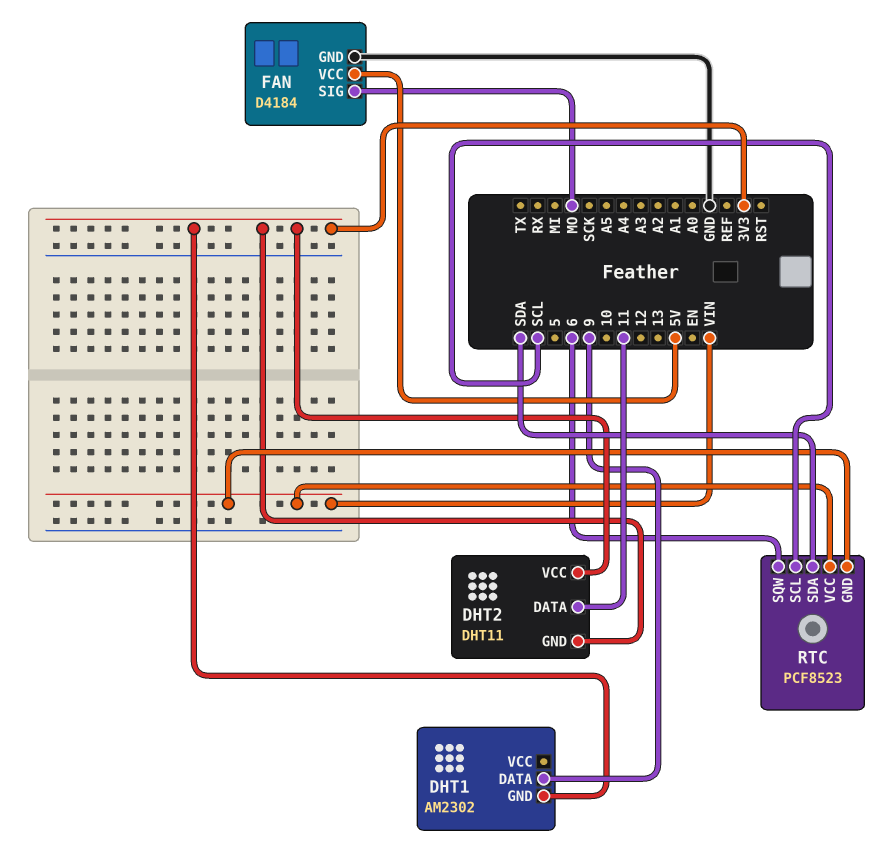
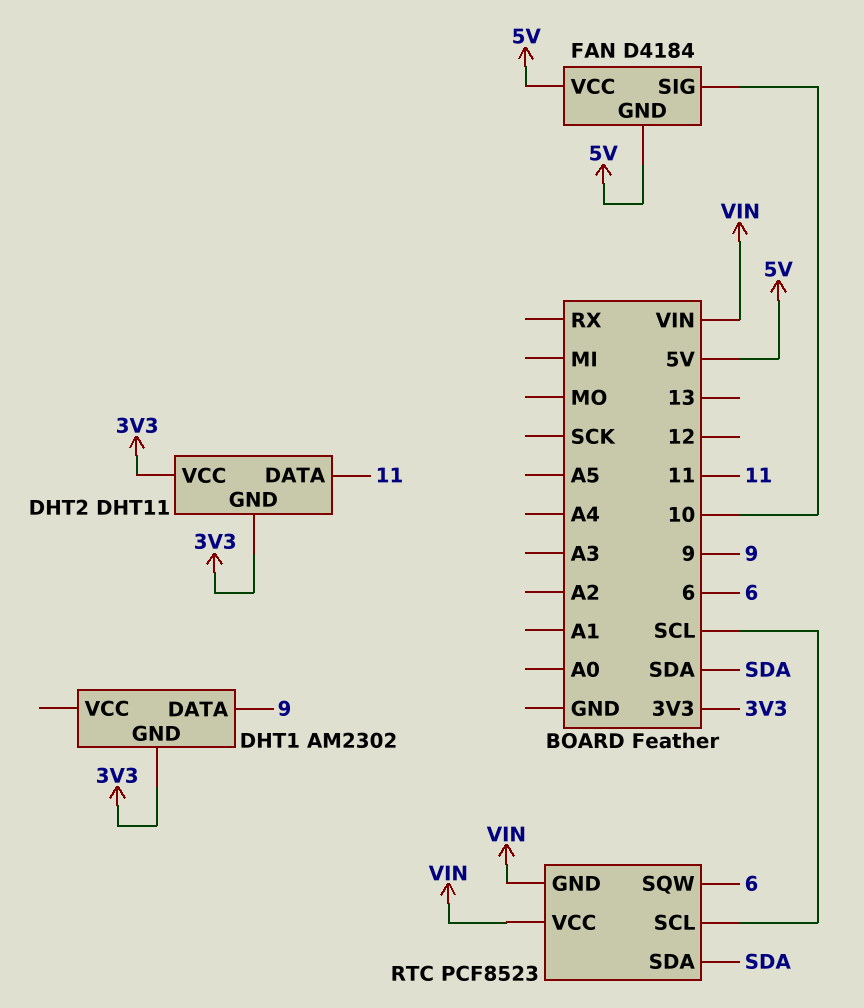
FAN pin GND: GND -> 5V
FAN pin SIG: MO -> 10

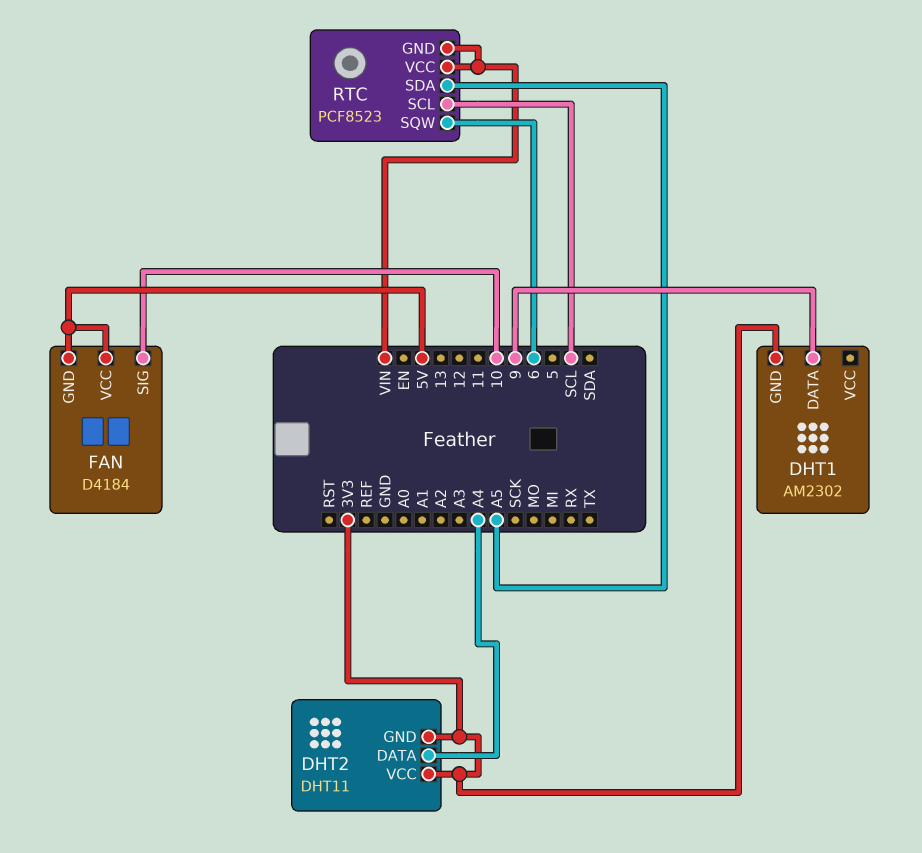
DHT2 pin DATA: 11 -> A4
RTC pin SDA: SDA -> A5

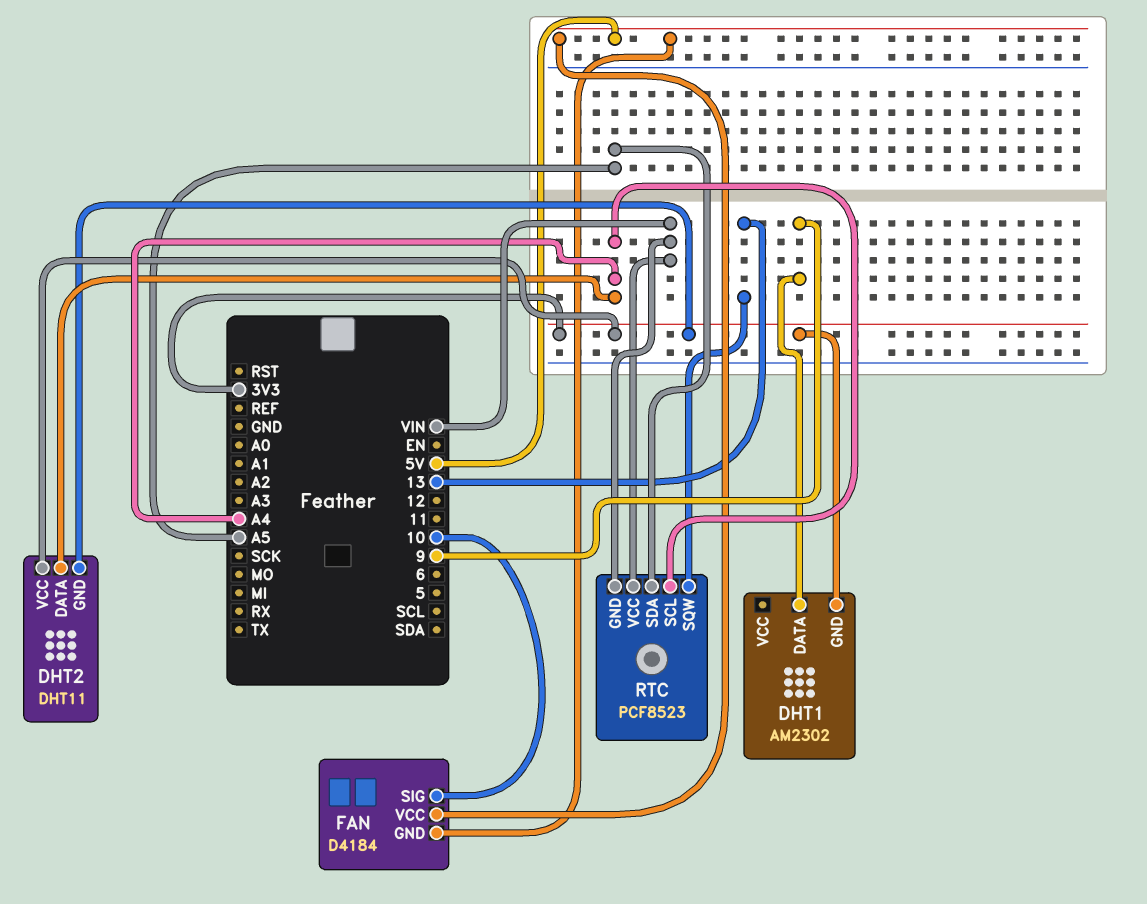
RTC pin SCL: SCL -> A4
RTC pin SQW: 6 -> 13

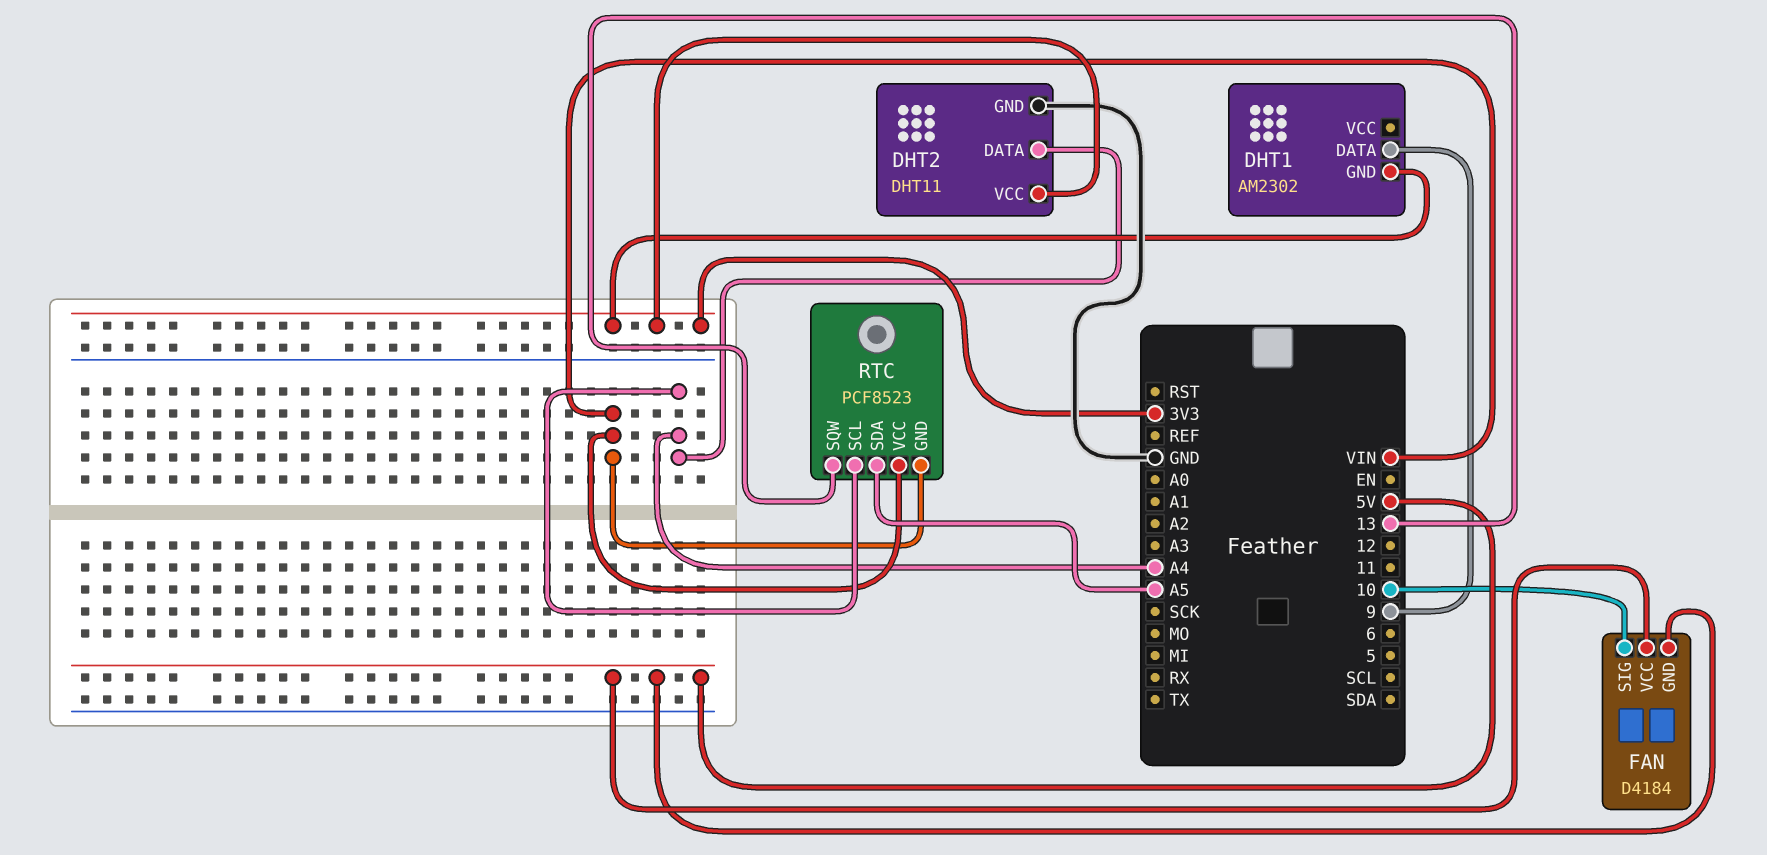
DHT2 pin GND: 3V3 -> GND

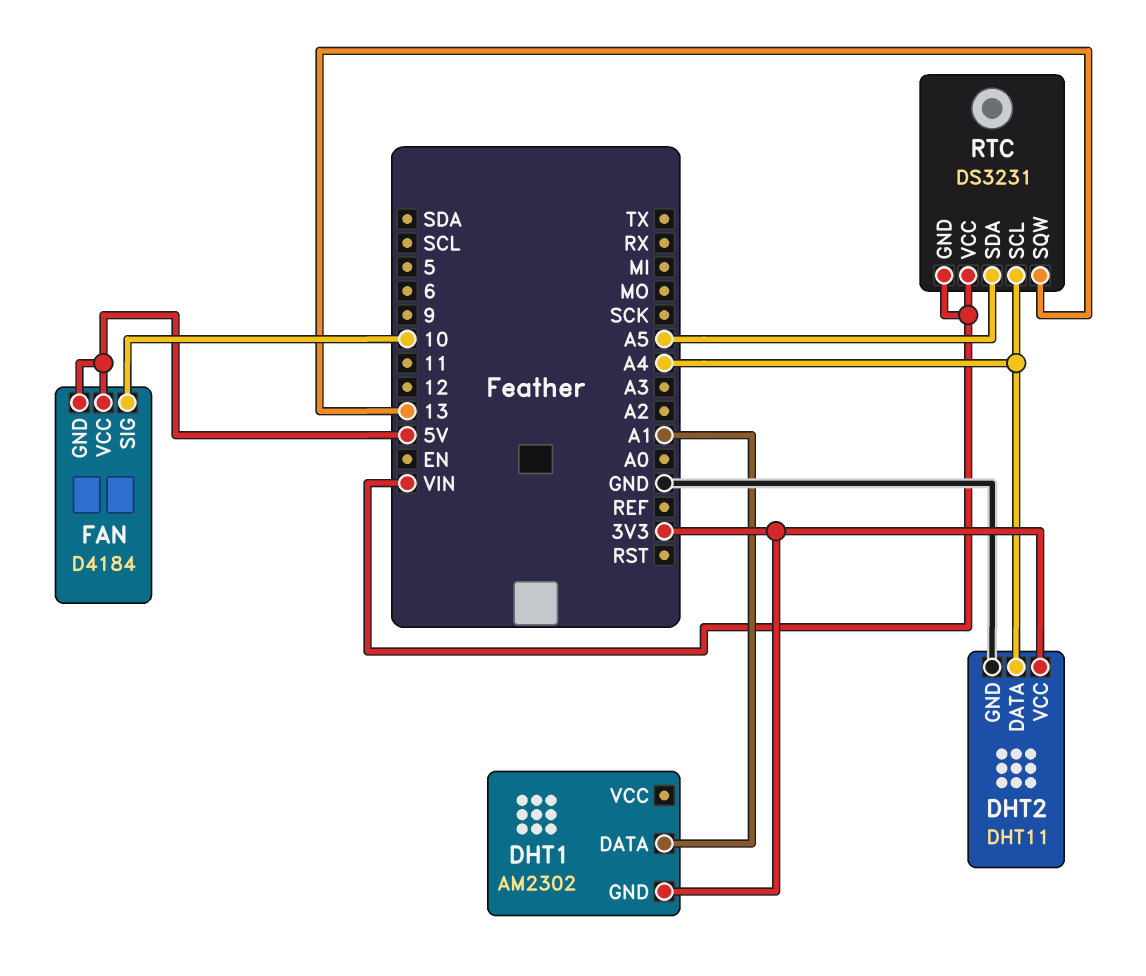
DHT1 pin DATA: 9 -> A1
RTC: PCF8523 -> DS3231

